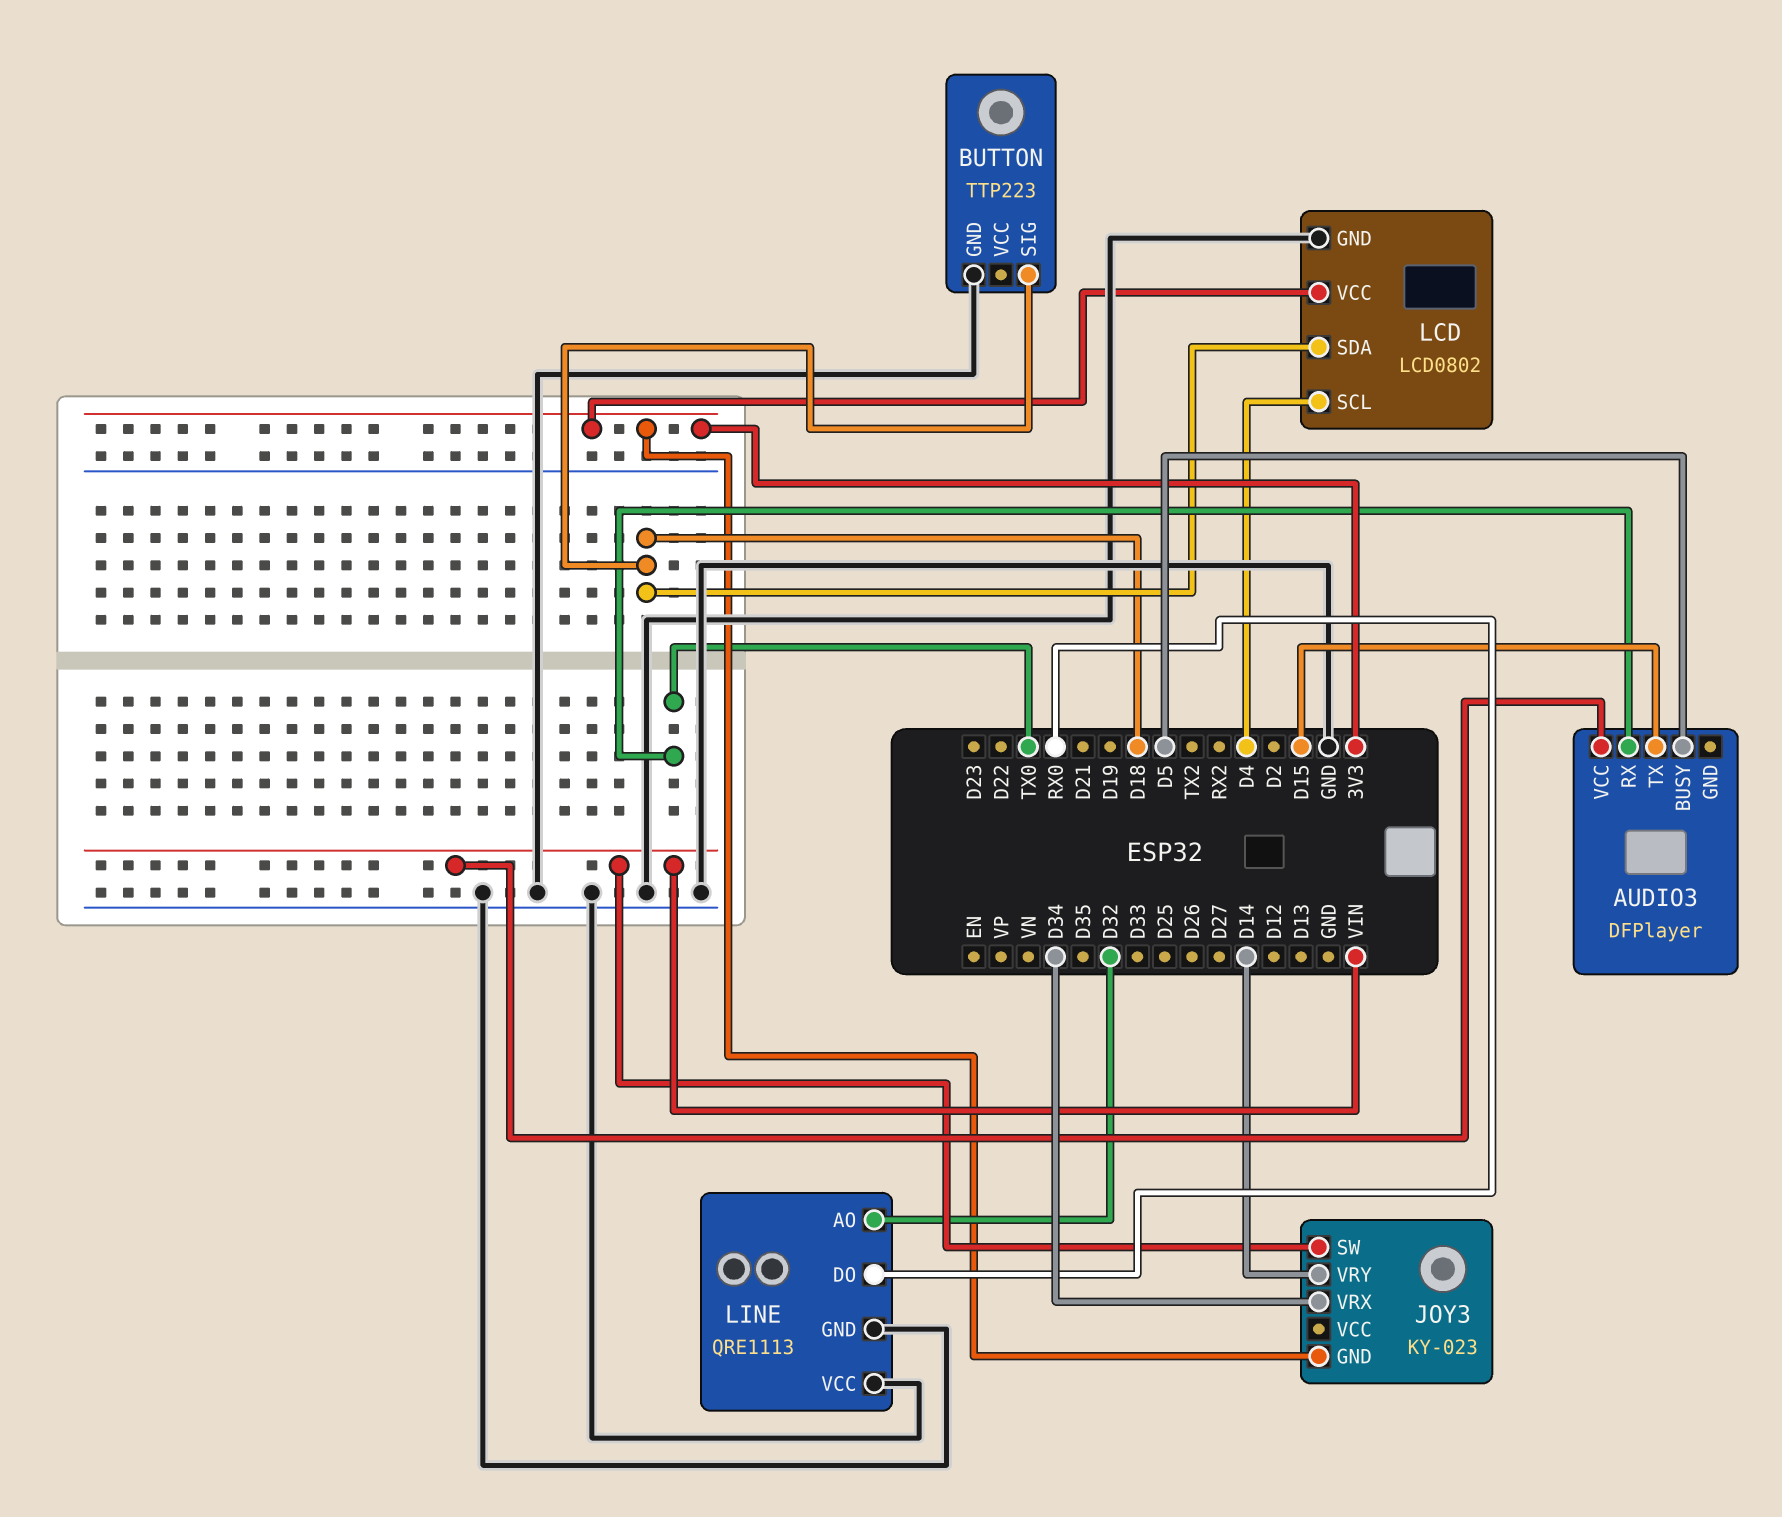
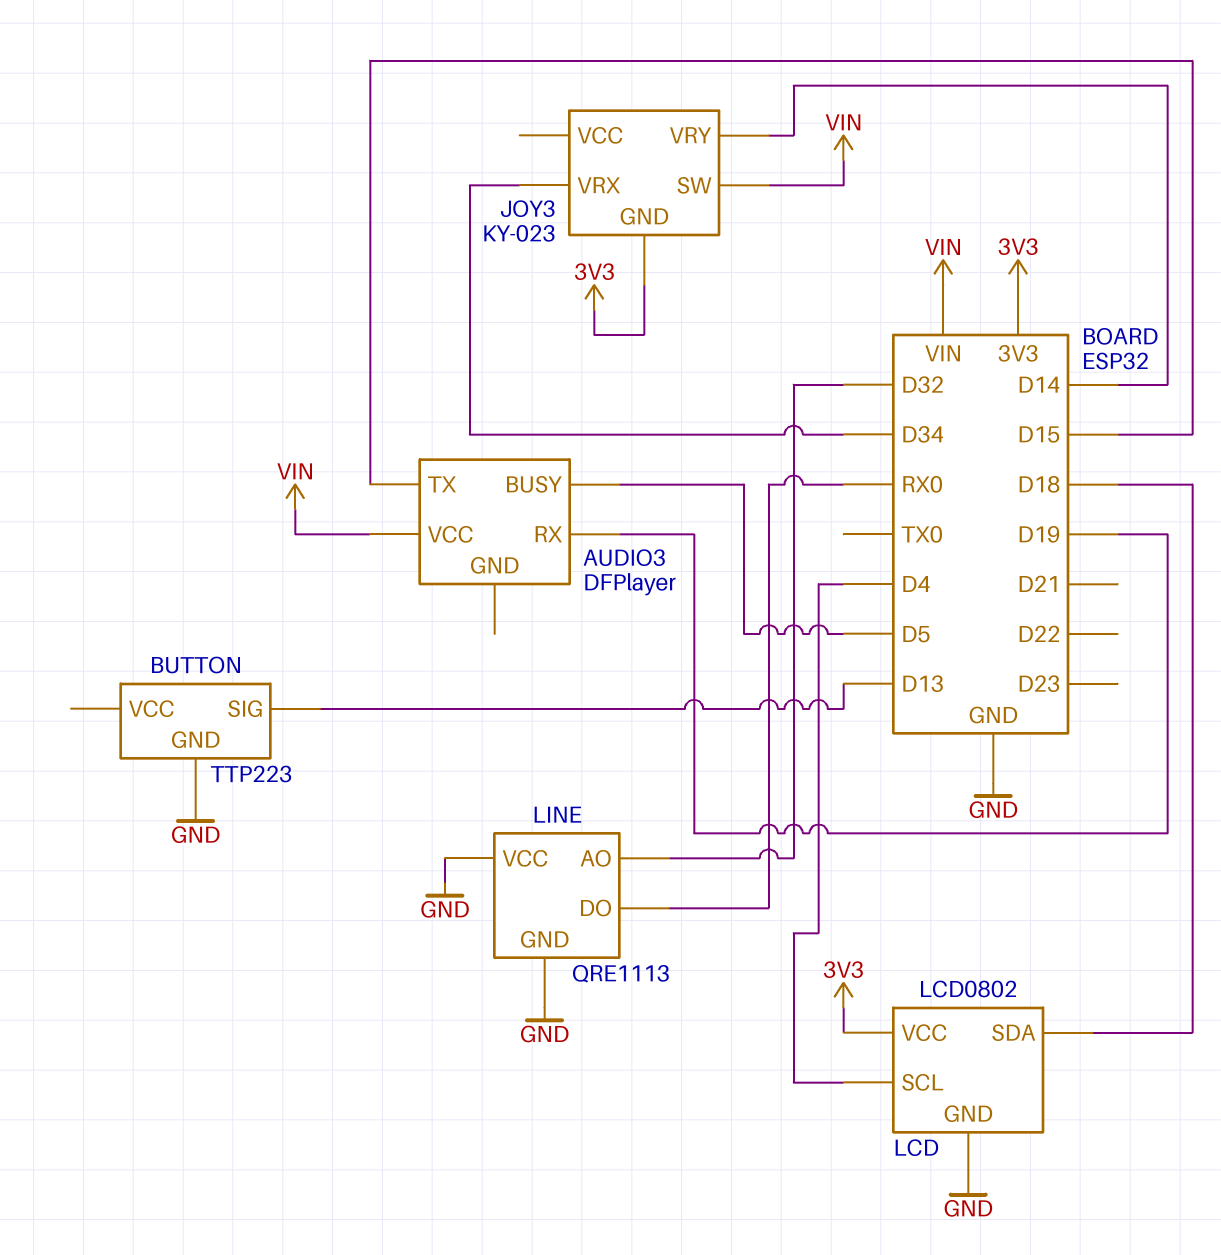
AUDIO3 pin RX: TX0 -> D19
BUTTON pin SIG: D18 -> D13

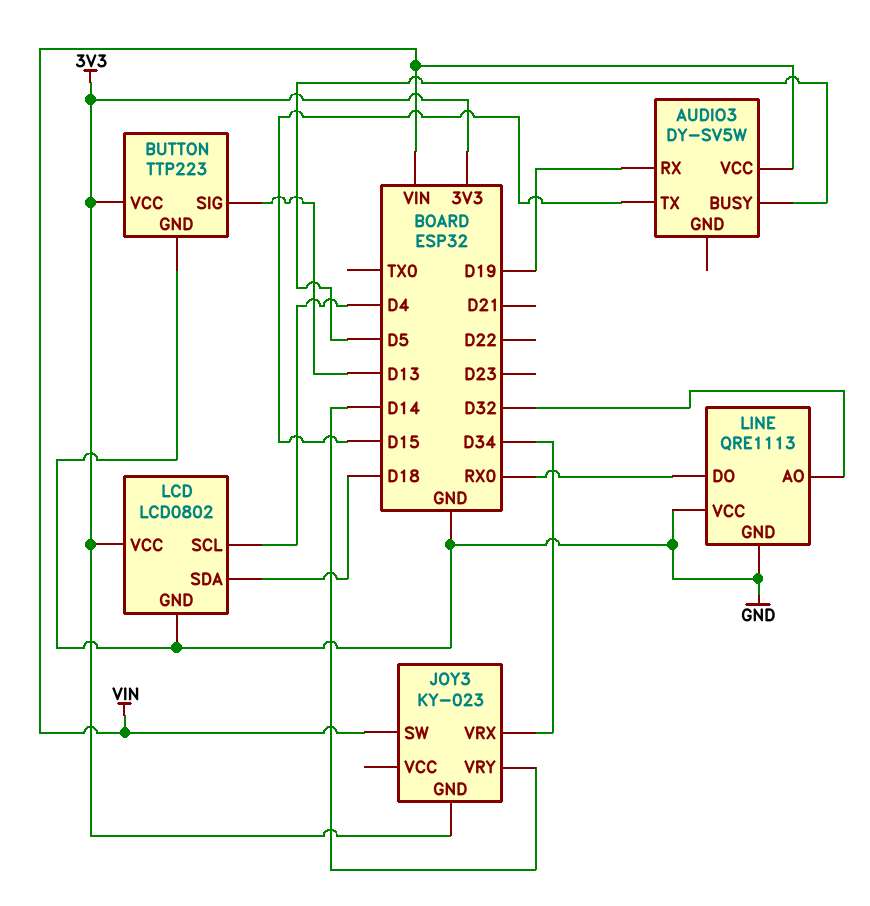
AUDIO3: DFPlayer -> DY-SV5W
BUTTON pin VCC: none -> 3V3

